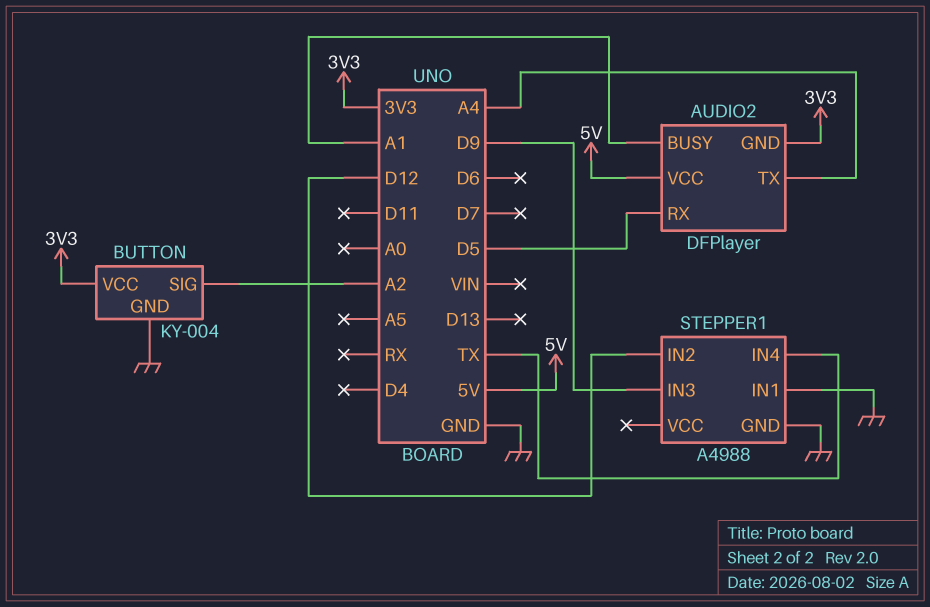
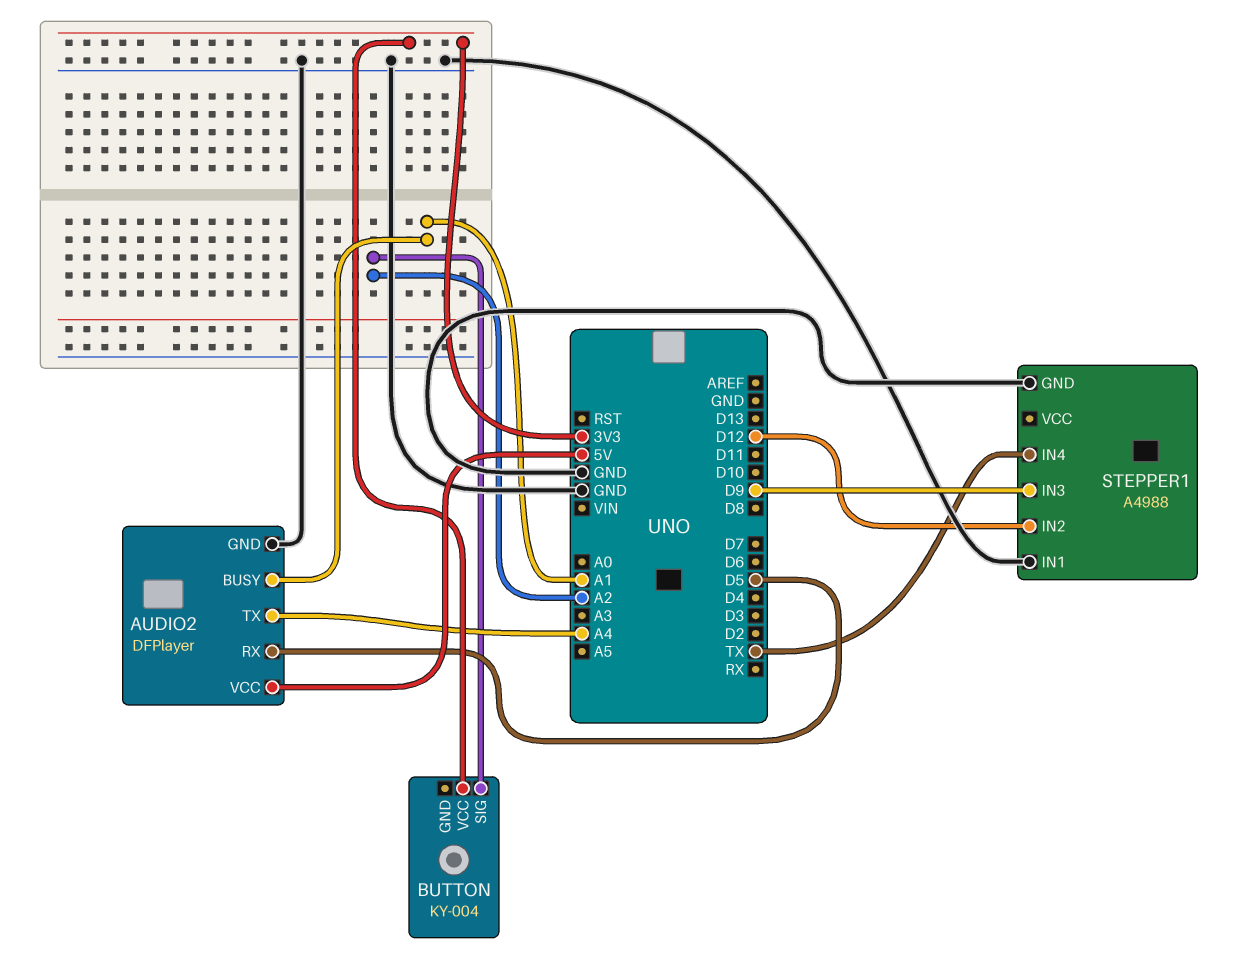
AUDIO2 pin GND: 3V3 -> GND
BUTTON pin GND: GND -> none

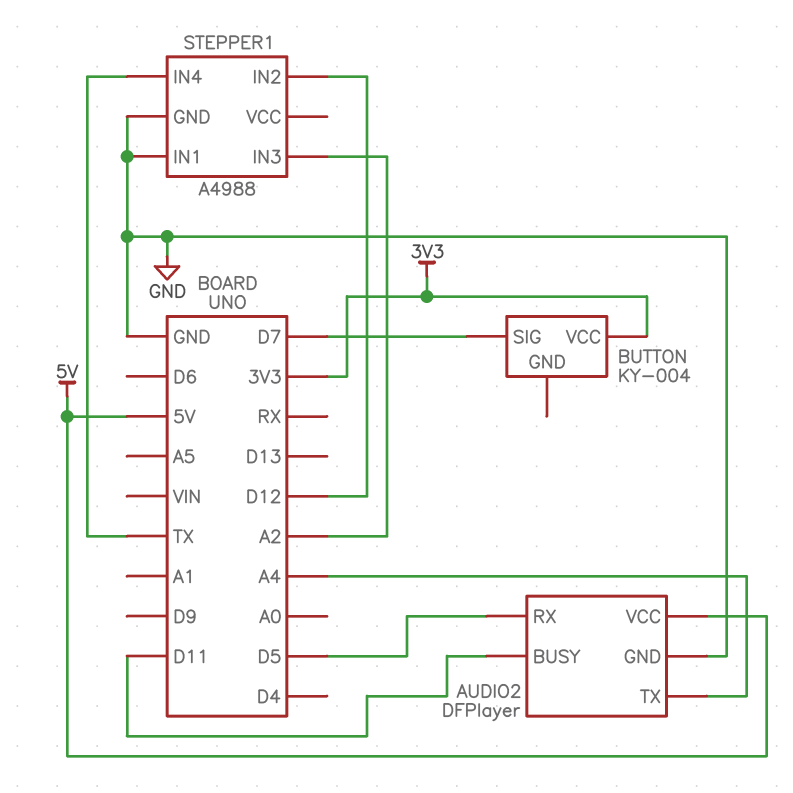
AUDIO2 pin BUSY: A1 -> D11
BUTTON pin SIG: A2 -> D7
STEPPER1 pin IN3: D9 -> A2

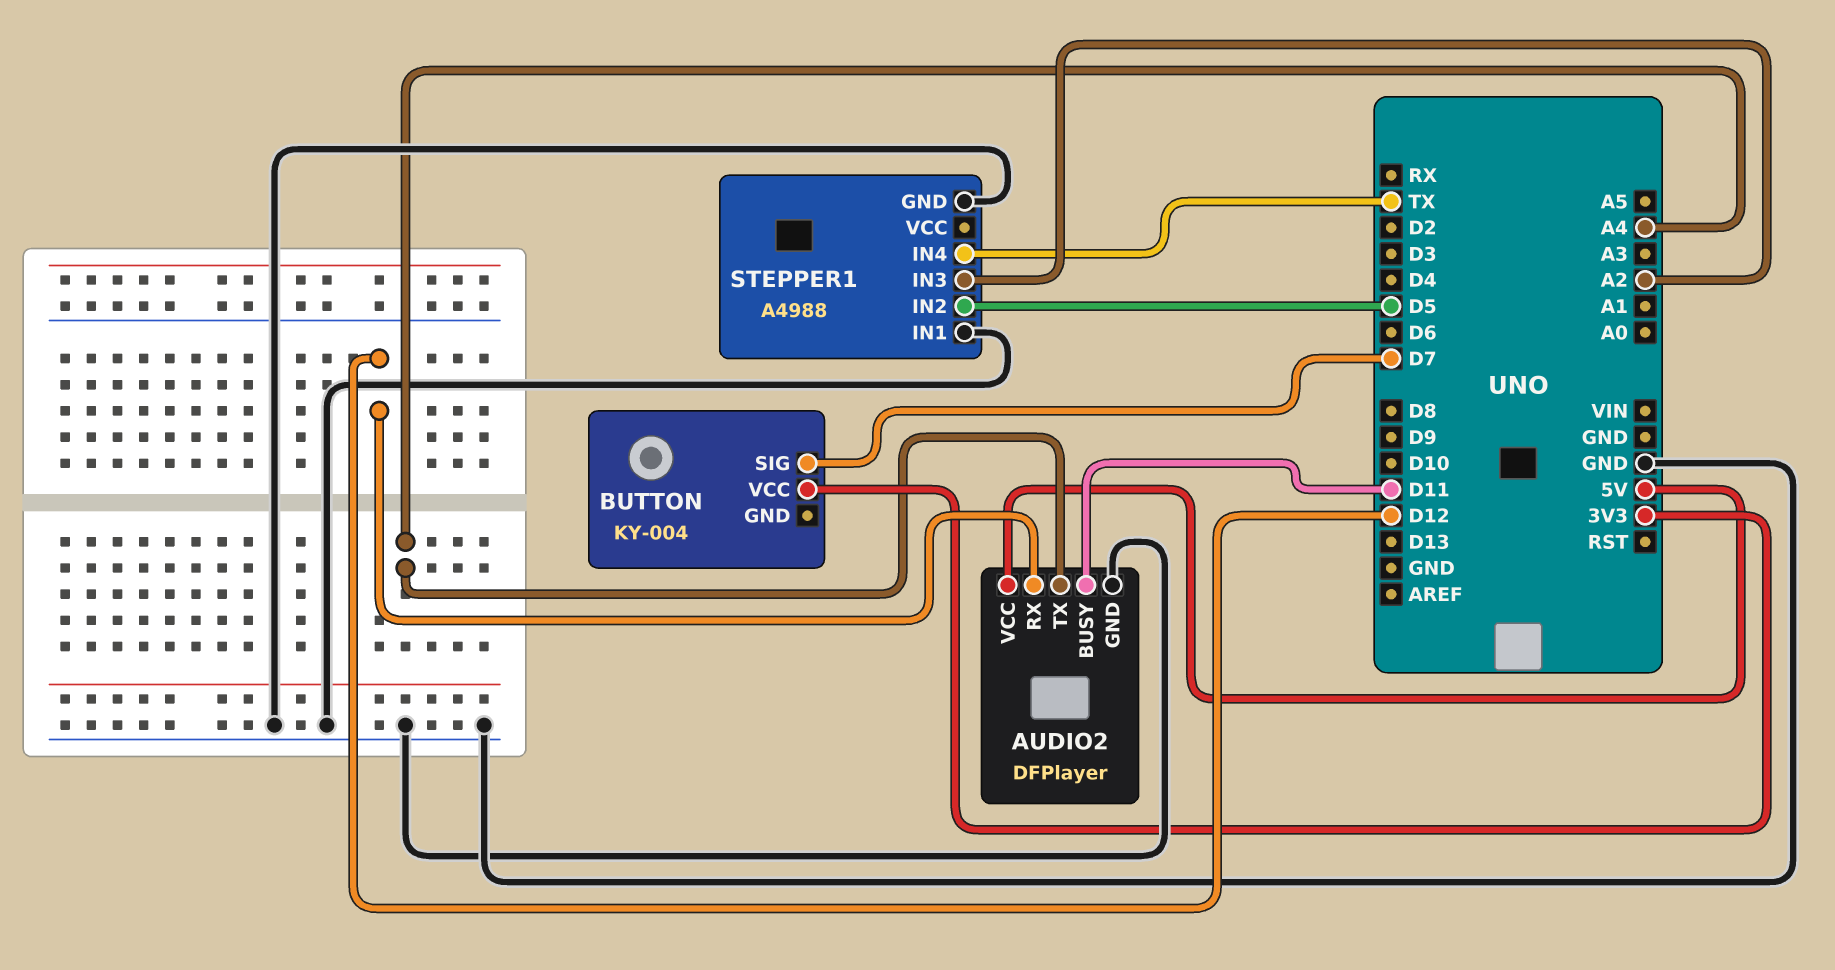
AUDIO2 pin RX: D5 -> D12
STEPPER1 pin IN2: D12 -> D5

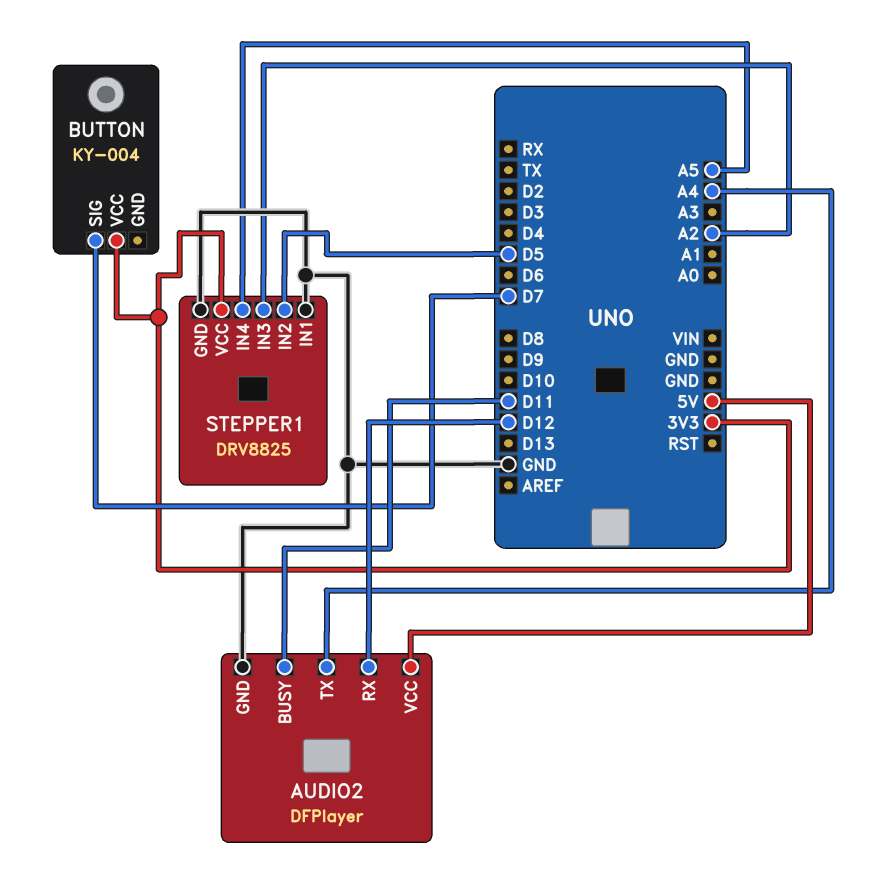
STEPPER1: A4988 -> DRV8825
STEPPER1 pin IN4: TX -> A5
STEPPER1 pin VCC: none -> 3V3

